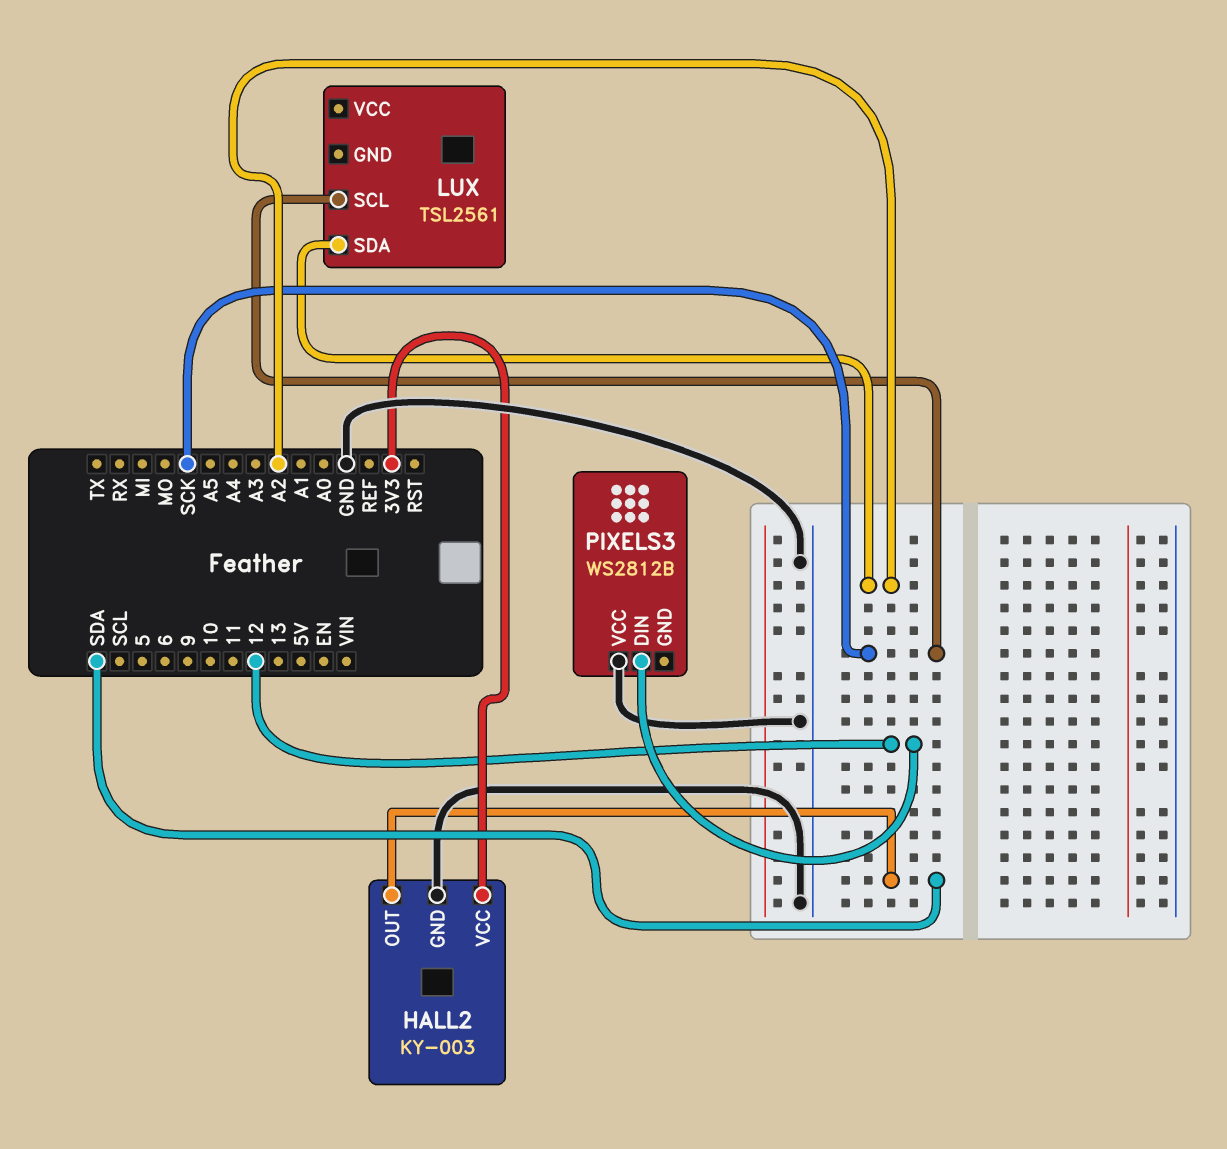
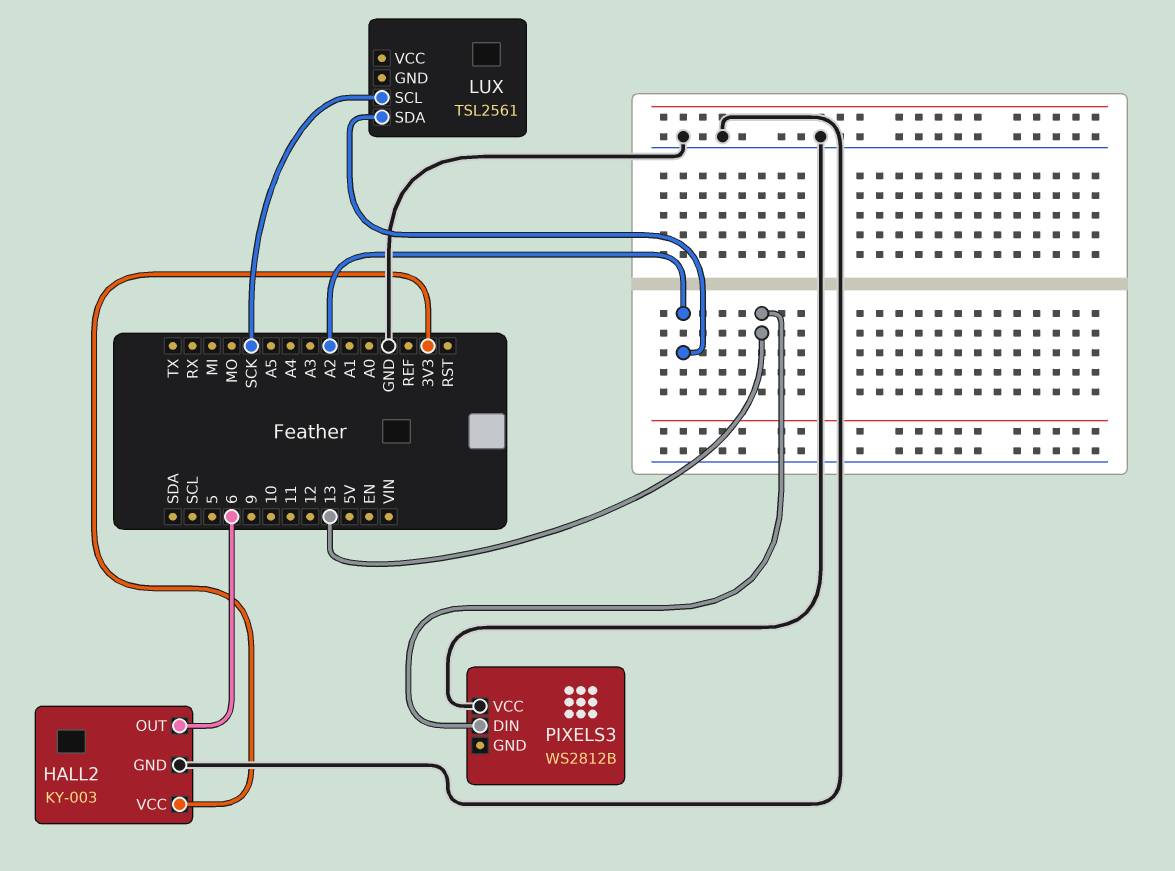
HALL2 pin OUT: SDA -> 6
PIXELS3 pin DIN: 12 -> 13

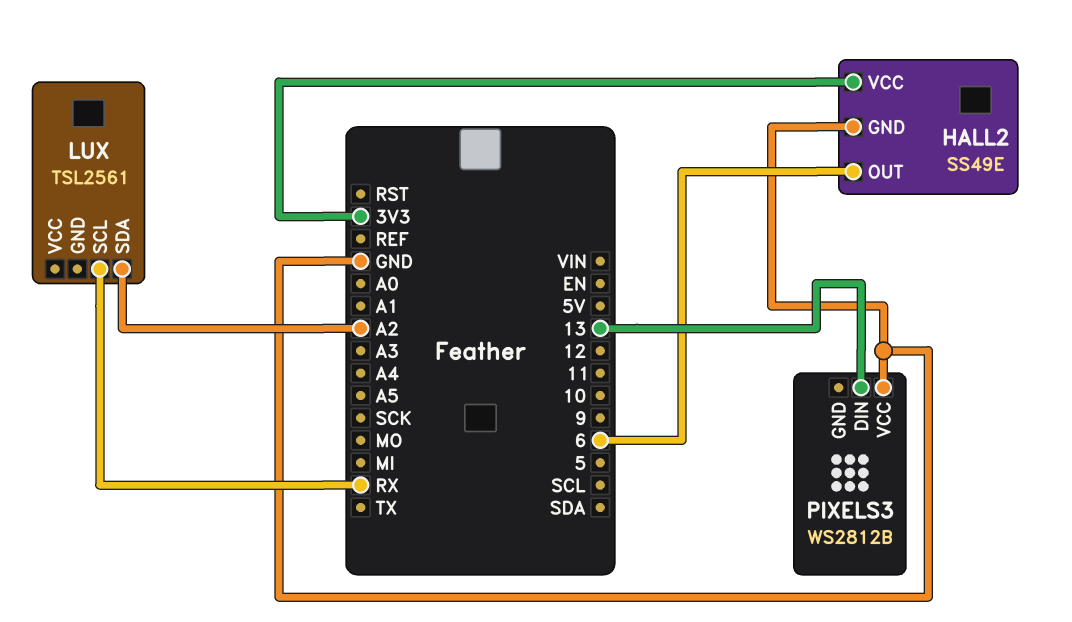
HALL2: KY-003 -> SS49E
LUX pin SCL: SCK -> RX

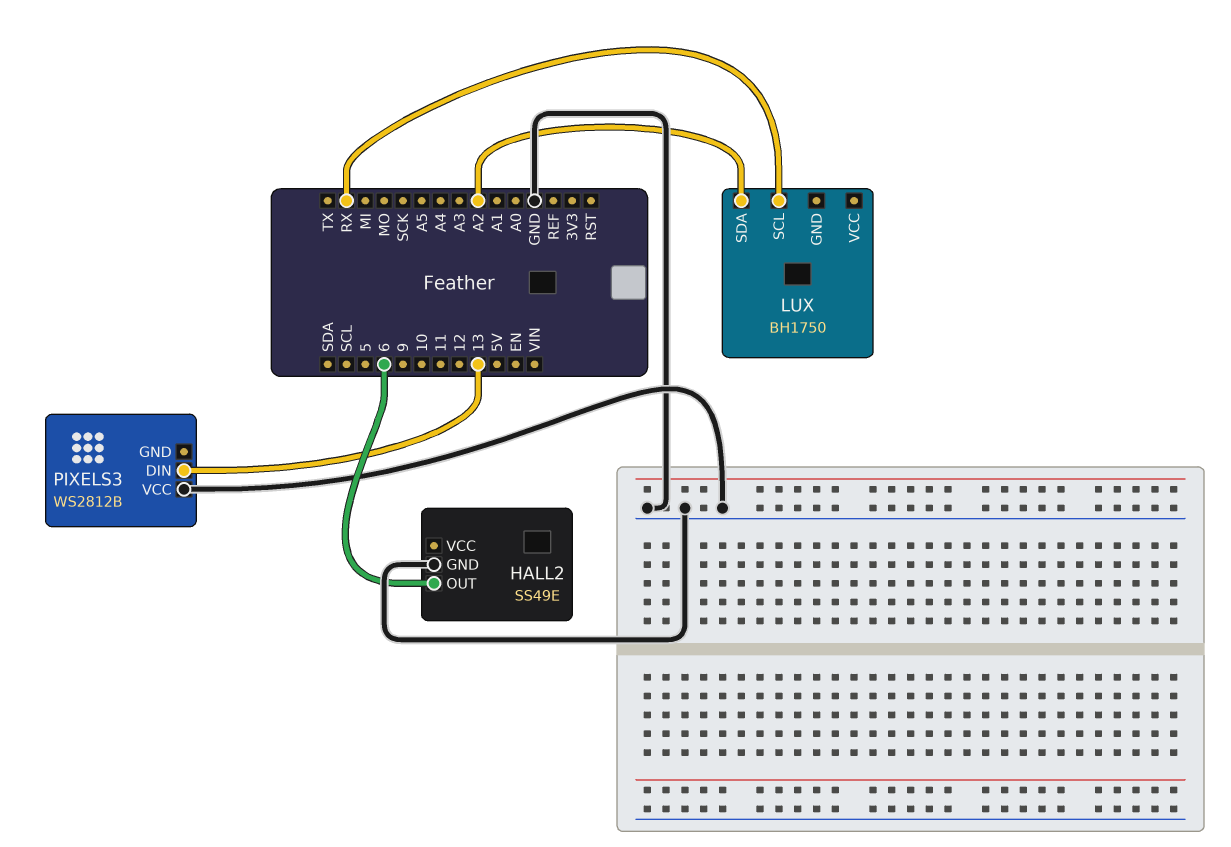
HALL2 pin VCC: 3V3 -> none
LUX: TSL2561 -> BH1750

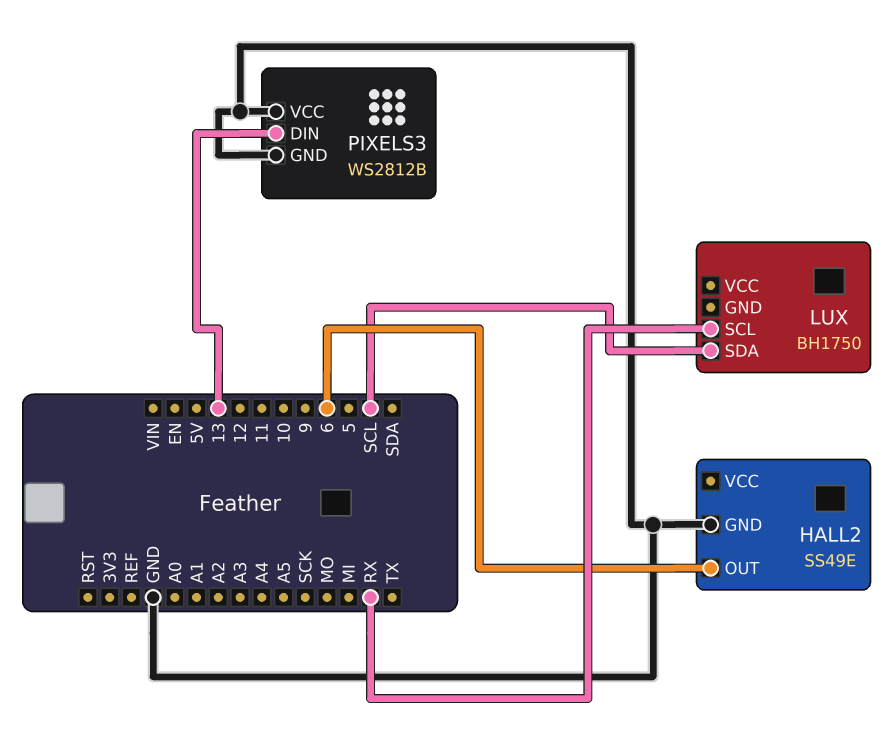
LUX pin SDA: A2 -> SCL
PIXELS3 pin GND: none -> GND

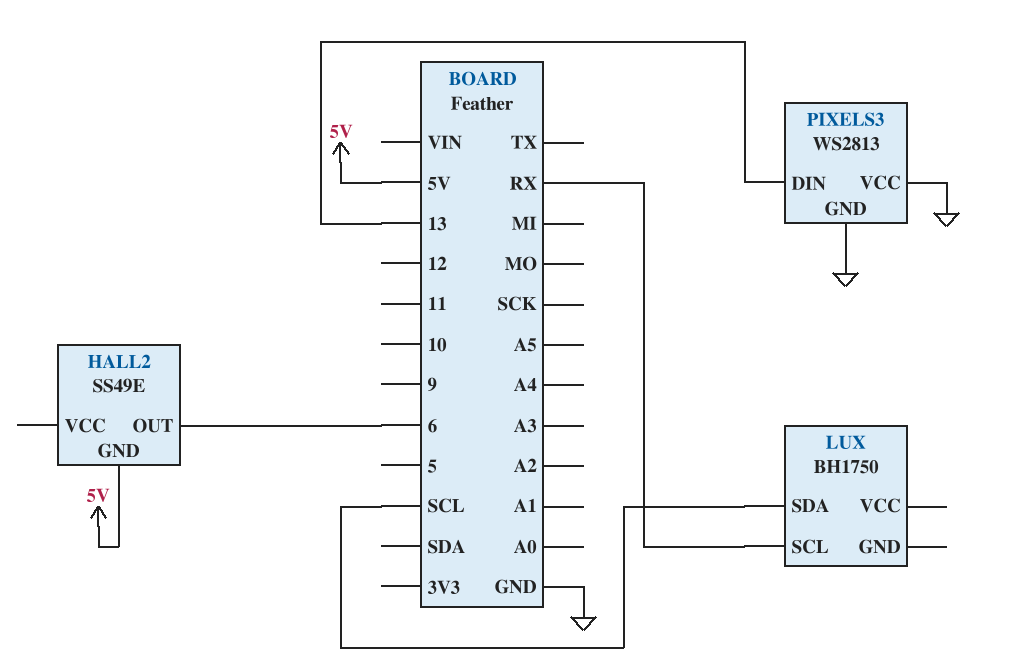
HALL2 pin GND: GND -> 5V
PIXELS3: WS2812B -> WS2813

